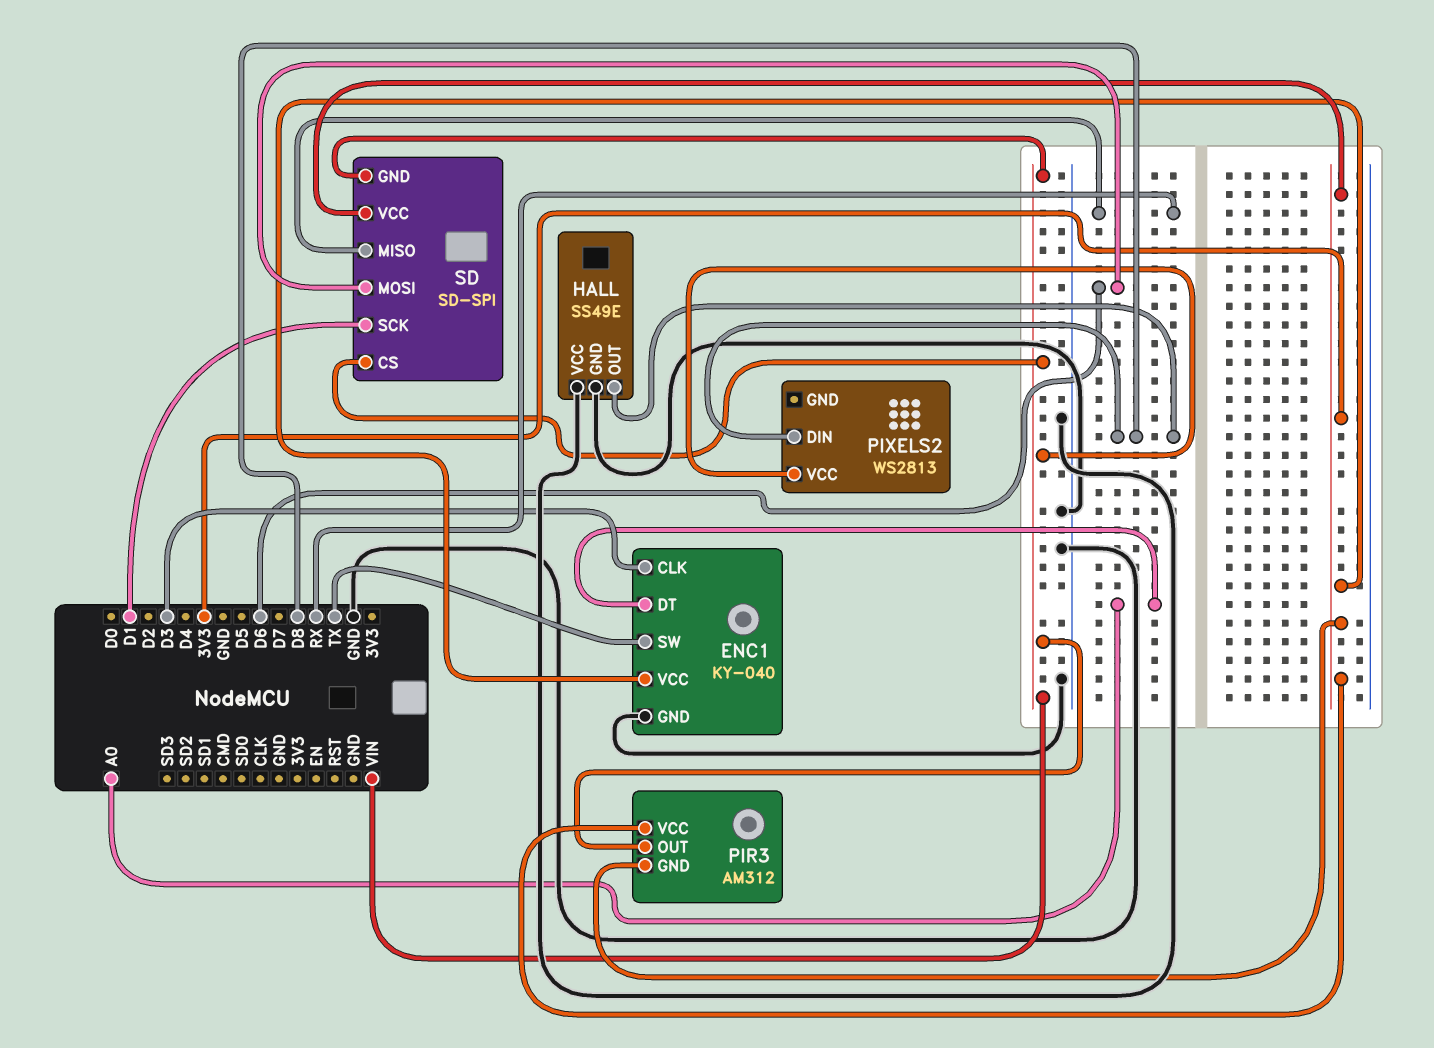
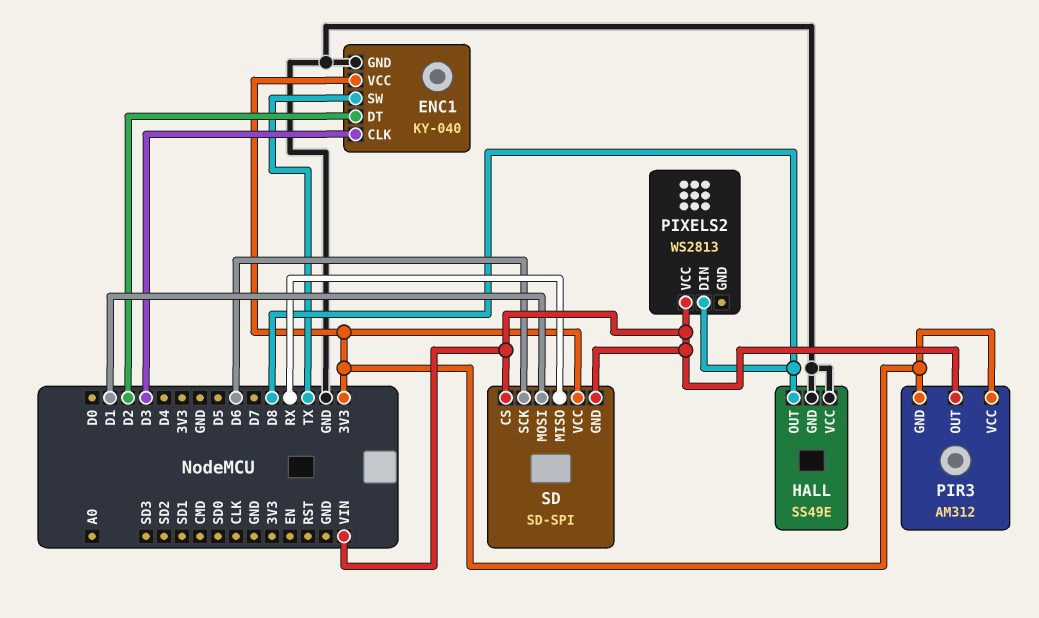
ENC1 pin DT: A0 -> D2
SD pin MOSI: D6 -> D1
SD pin SCK: D1 -> D6

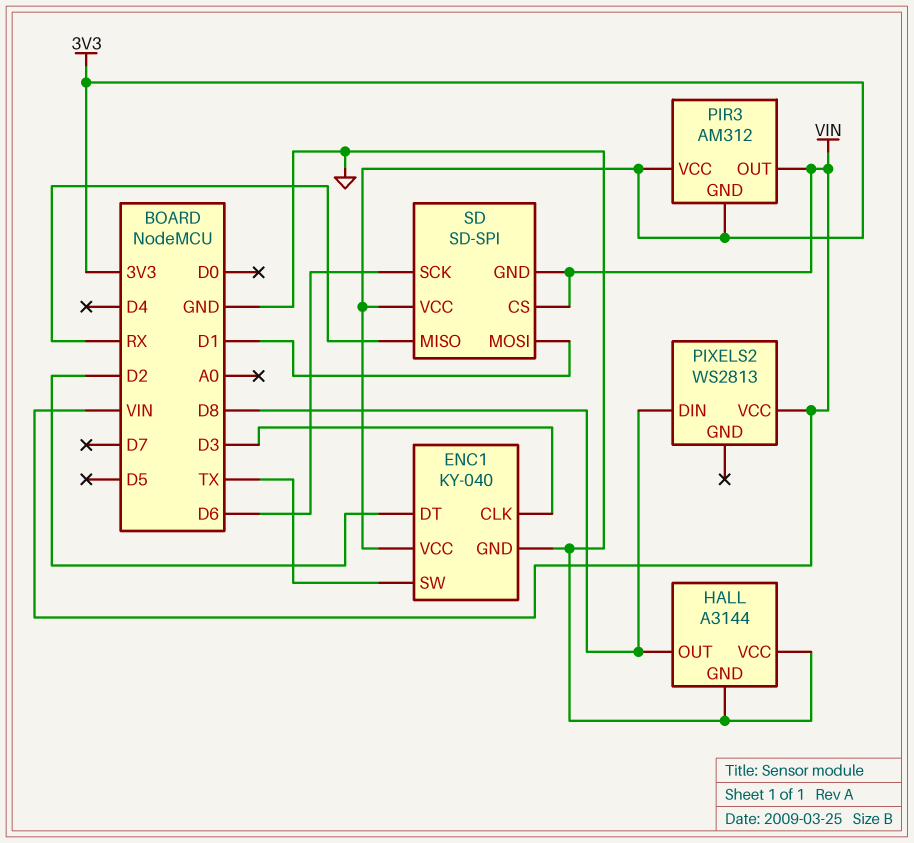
HALL: SS49E -> A3144

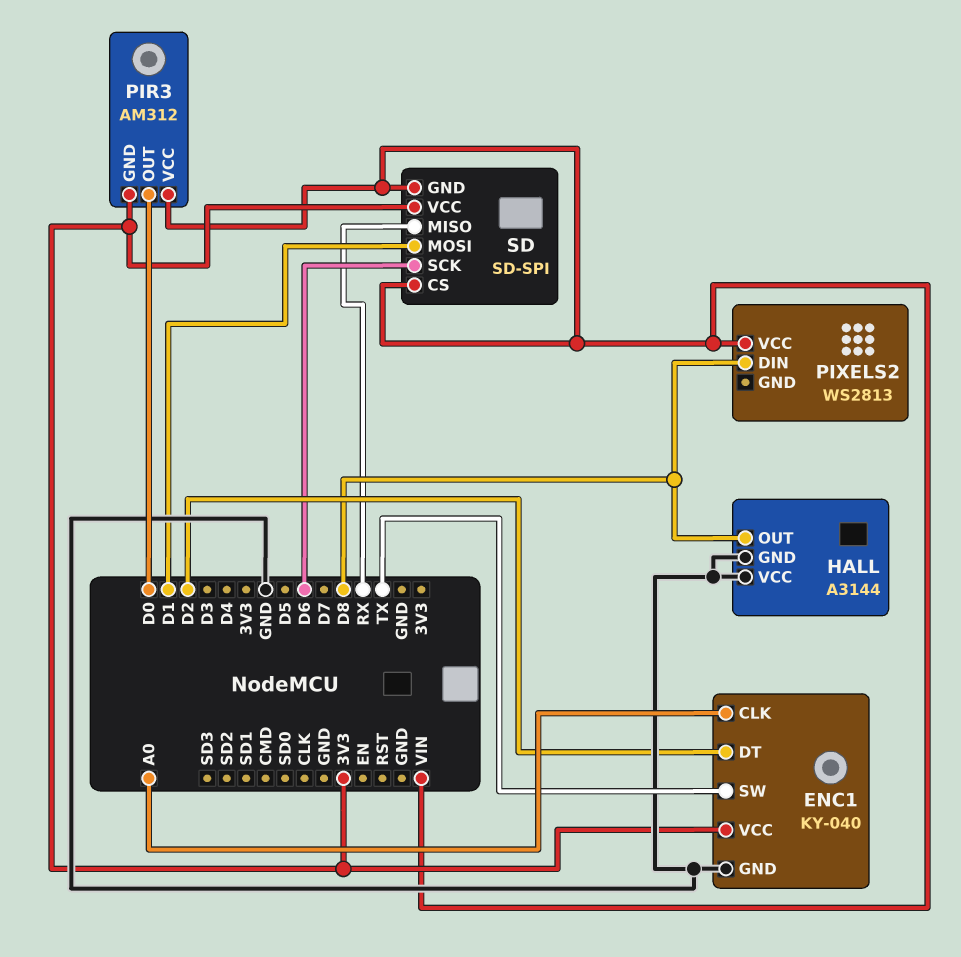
ENC1 pin CLK: D3 -> A0
PIR3 pin OUT: VIN -> D0
PIR3 pin VCC: 3V3 -> VIN

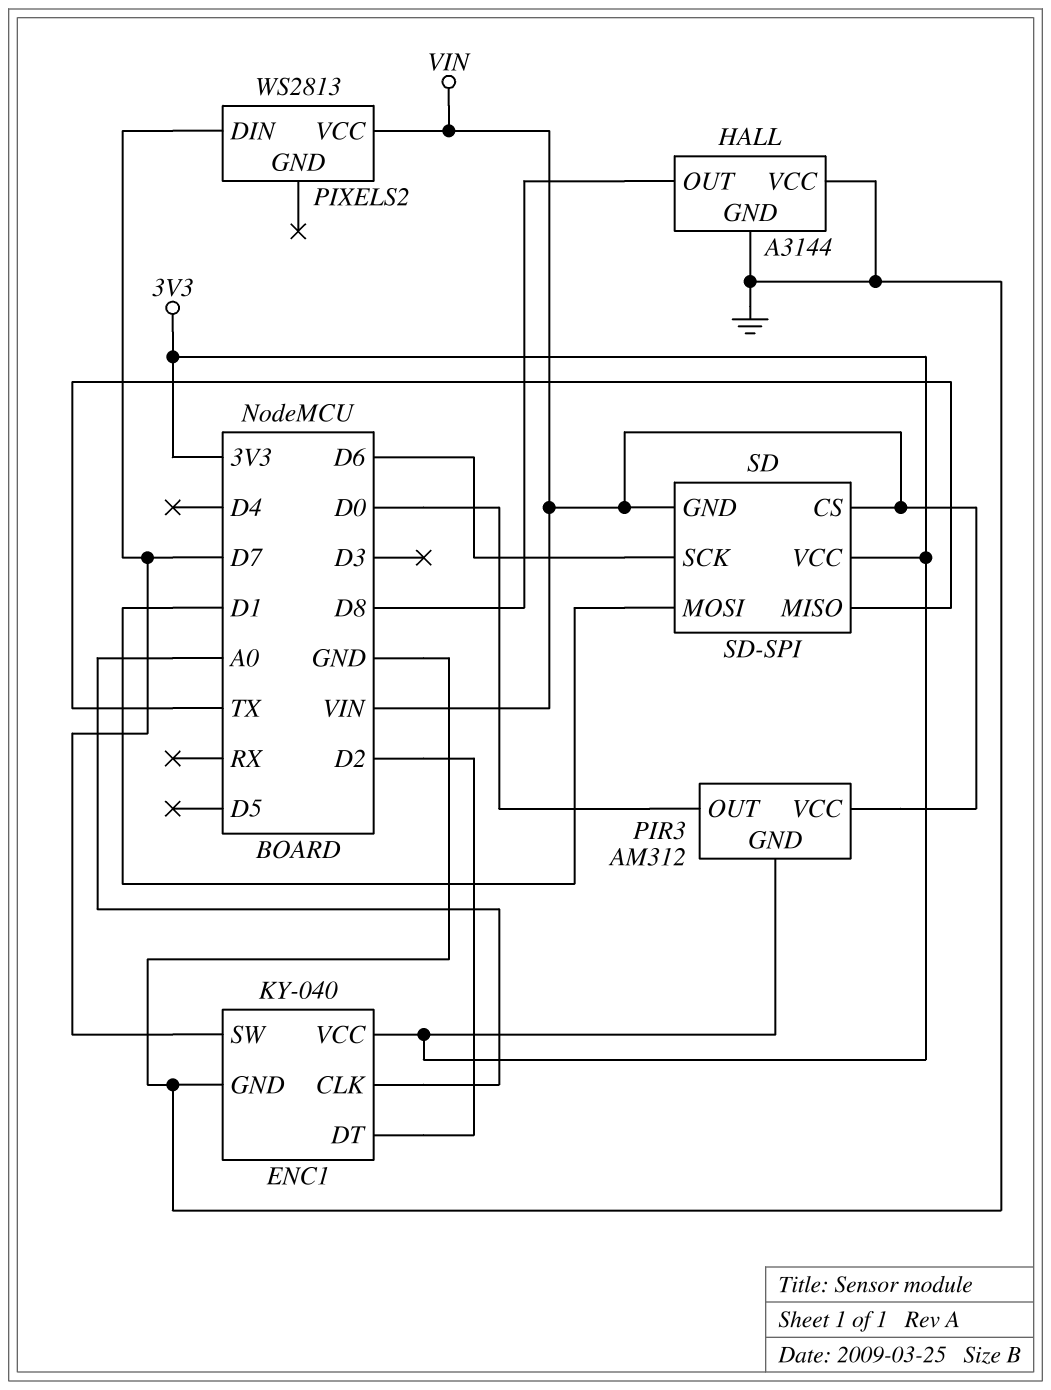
ENC1 pin SW: TX -> D7
PIXELS2 pin DIN: D8 -> D7
SD pin MISO: RX -> TX

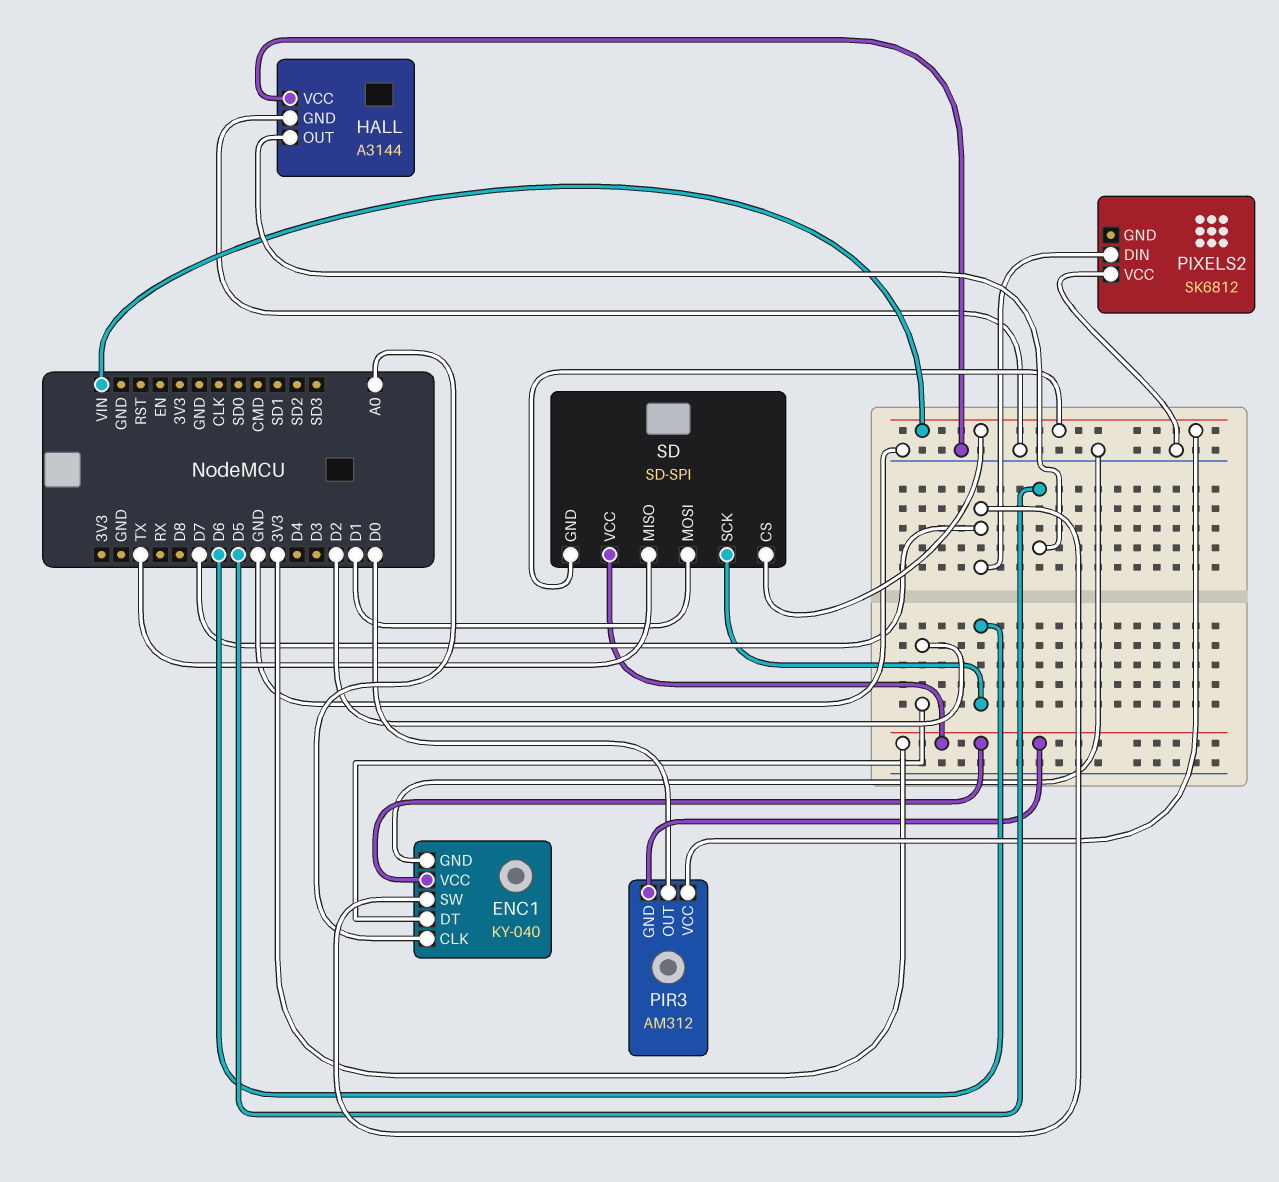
HALL pin OUT: D8 -> D5
PIXELS2: WS2813 -> SK6812
PIXELS2 pin VCC: VIN -> GND

